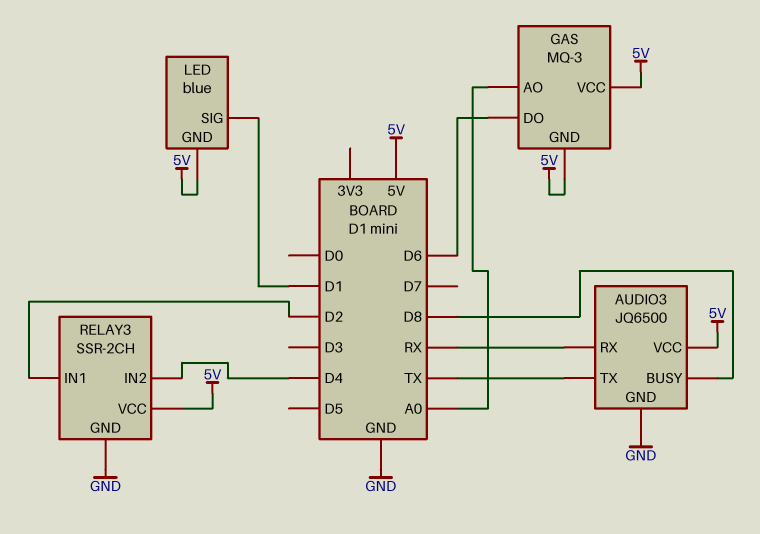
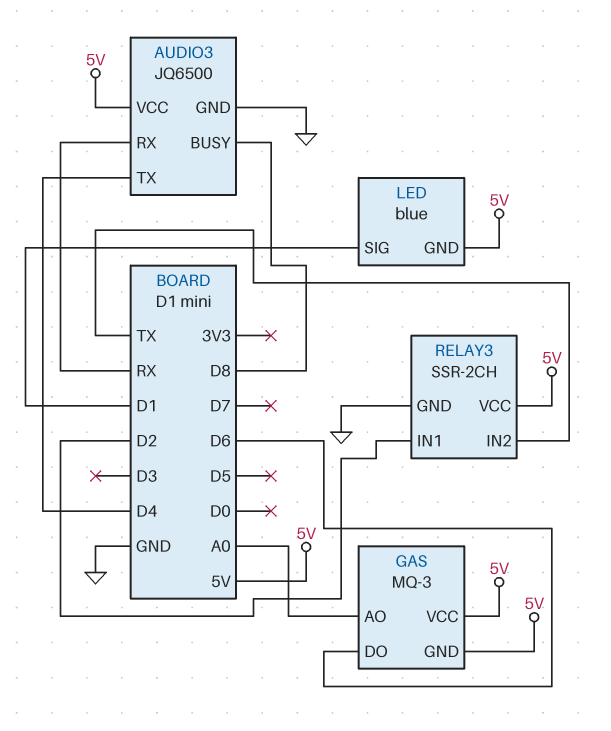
AUDIO3 pin TX: TX -> D4
RELAY3 pin IN2: D4 -> TX

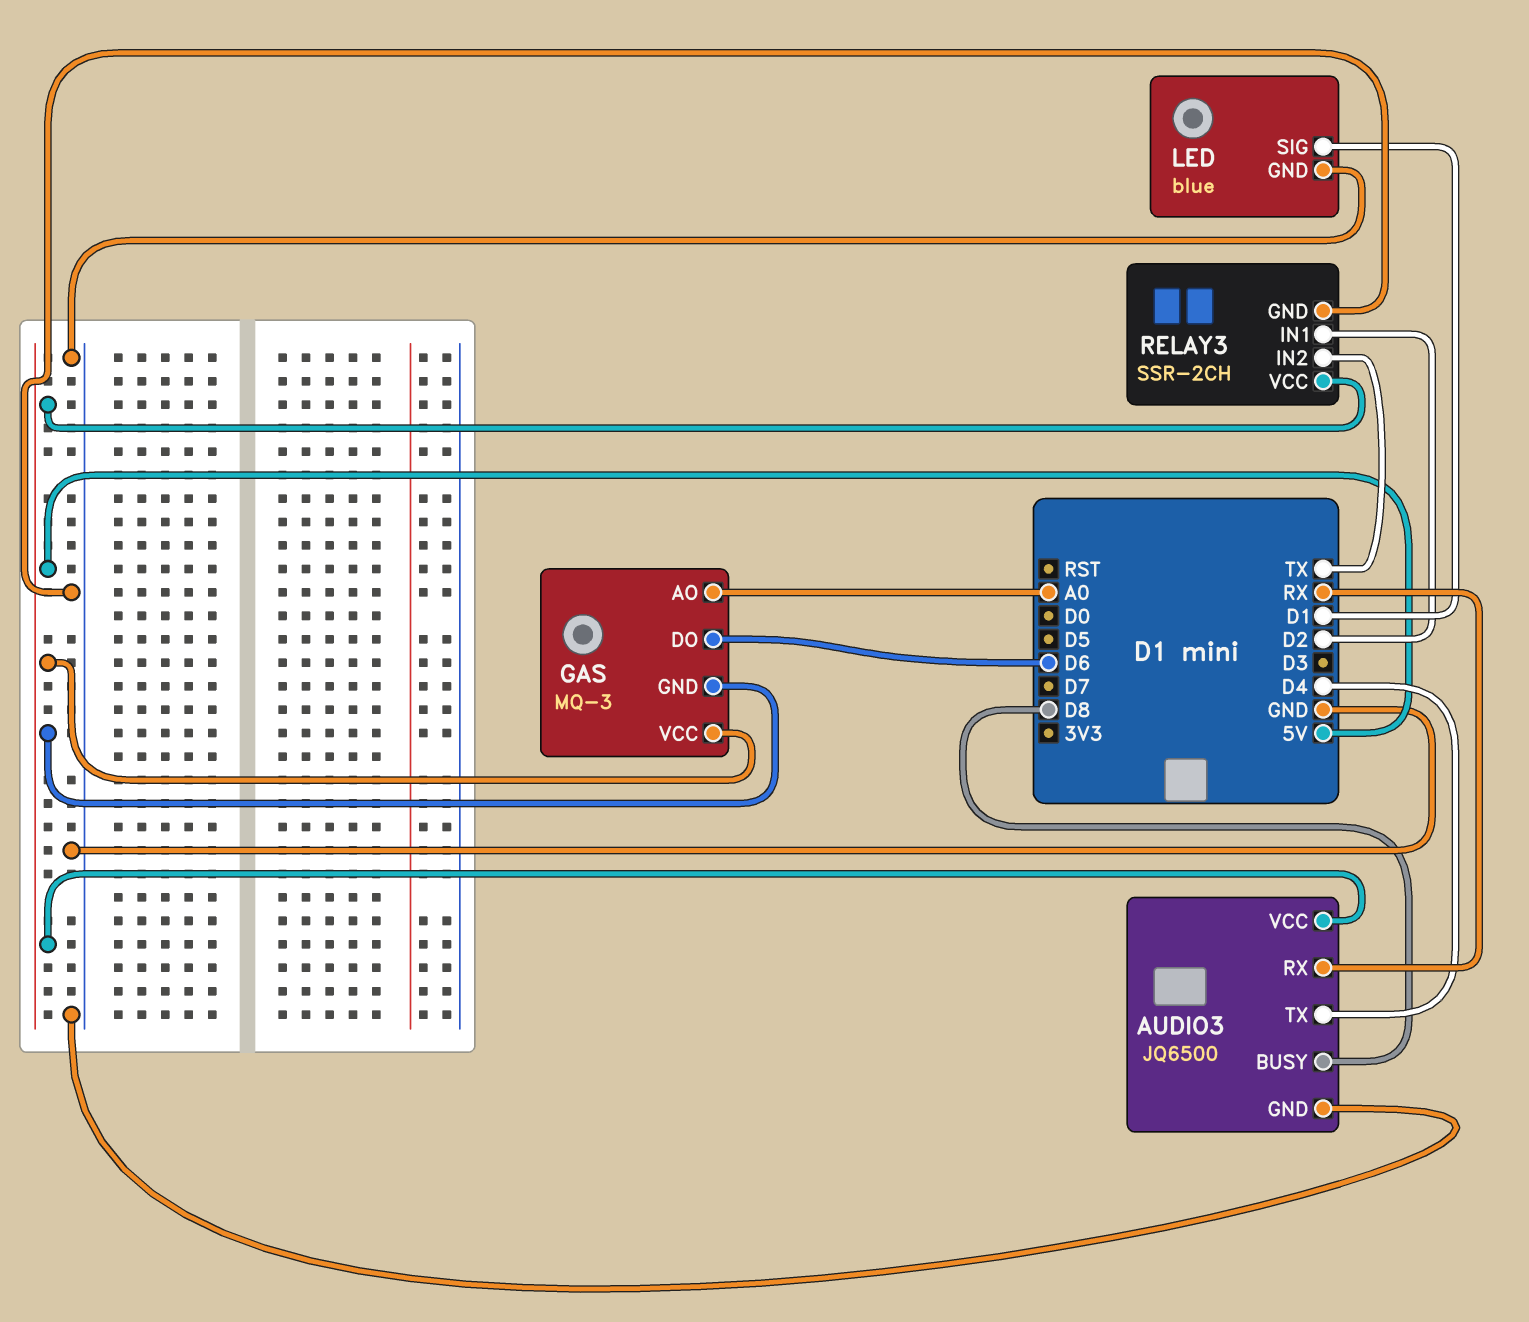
LED pin GND: 5V -> GND

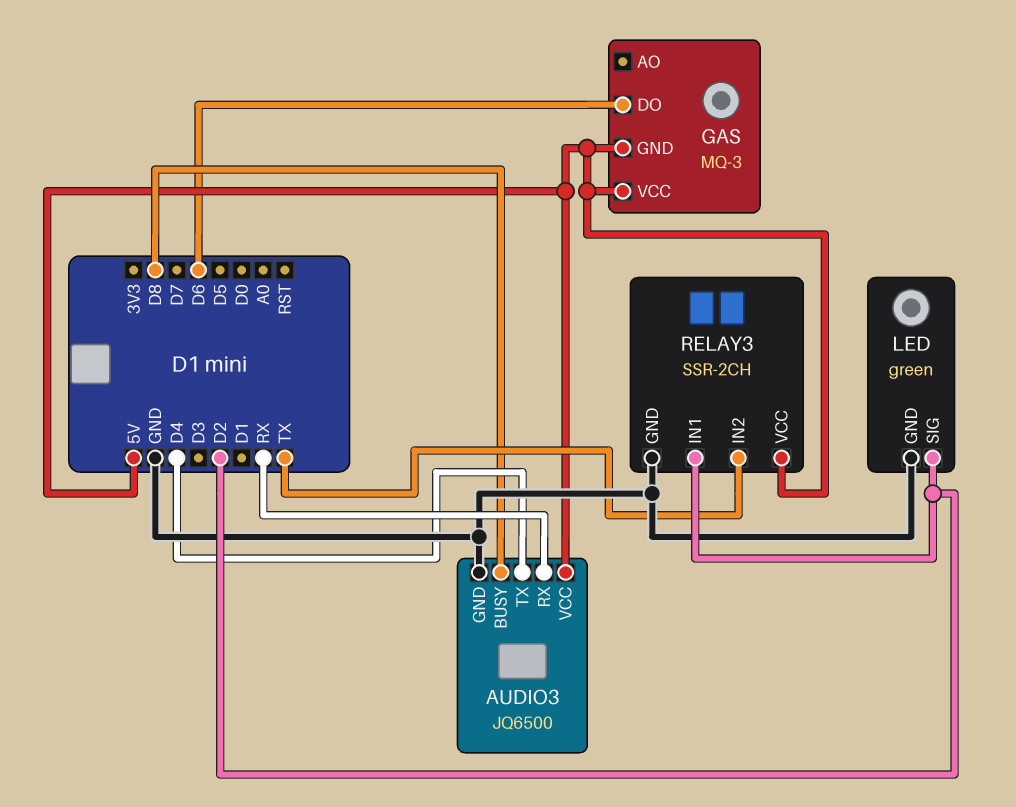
GAS pin AO: A0 -> none
LED: blue -> green
LED pin SIG: D1 -> D2

